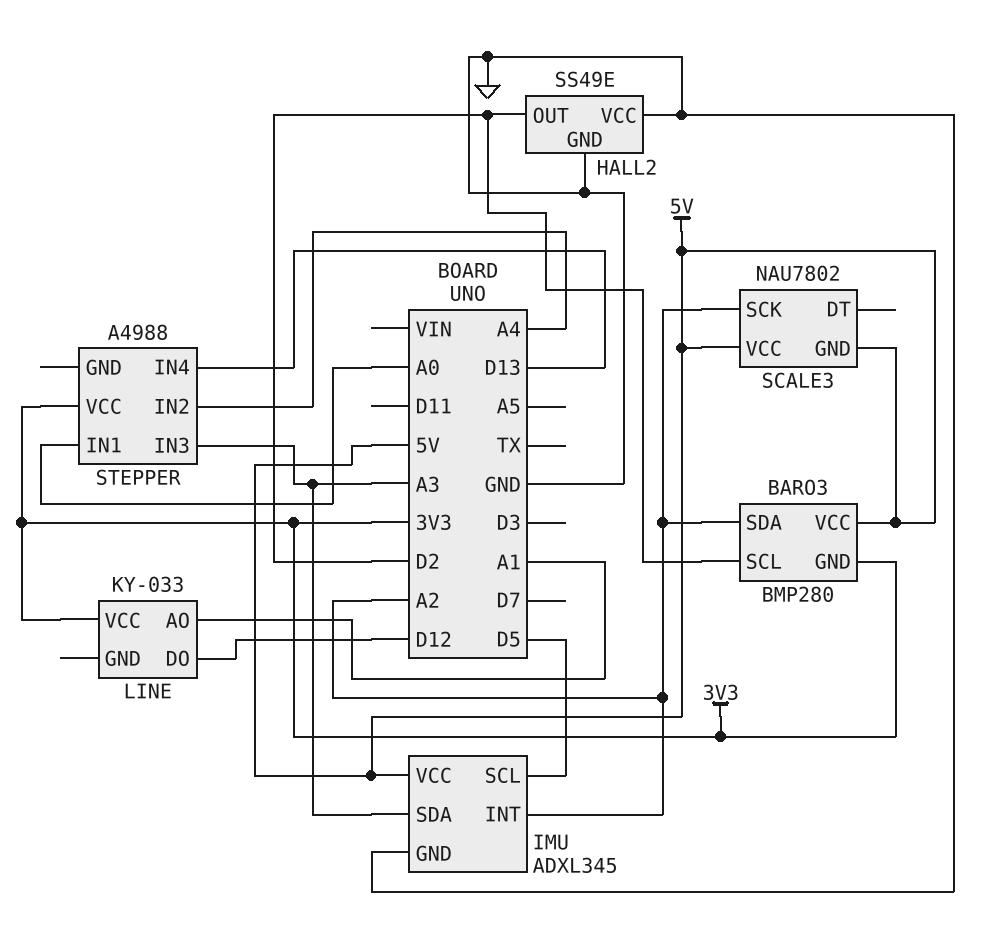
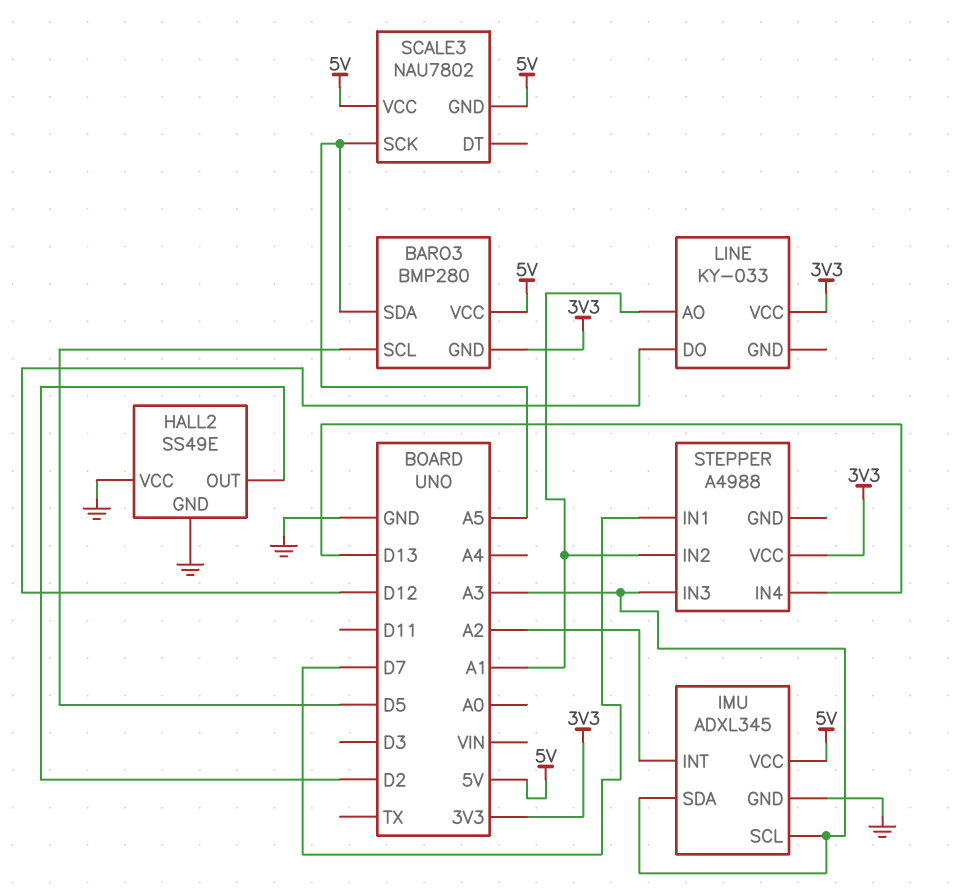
BARO3 pin SCL: D2 -> D5
BARO3 pin SDA: A2 -> A5
IMU pin SCL: D5 -> A3
SCALE3 pin SCK: A2 -> A5
STEPPER pin IN1: A0 -> D7
STEPPER pin IN2: A4 -> A1

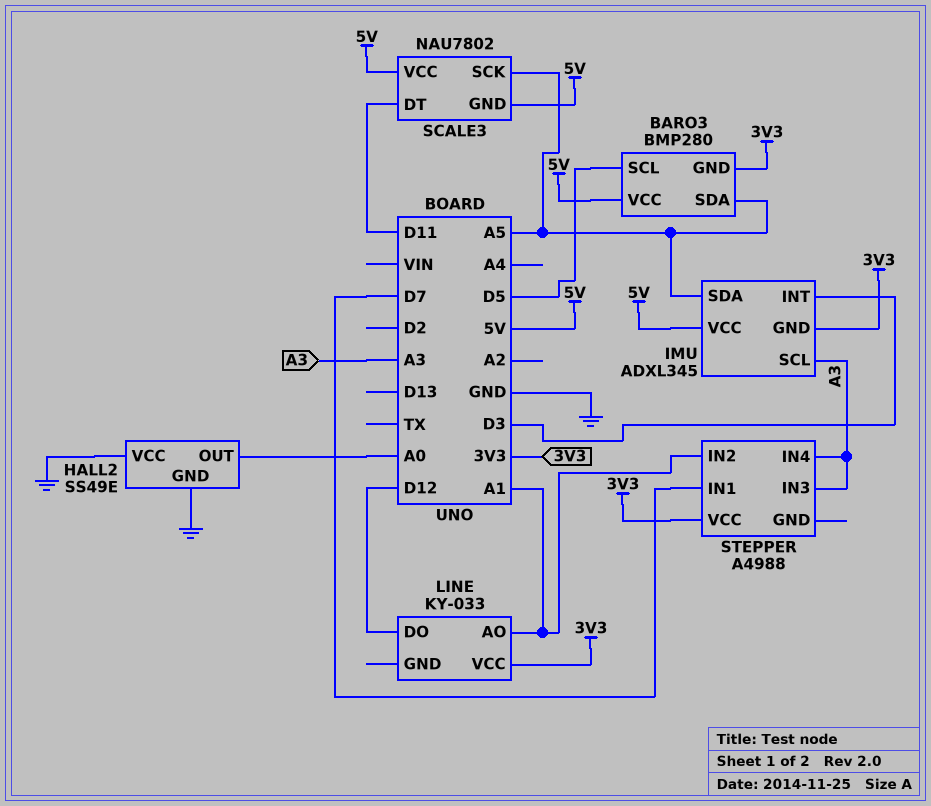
HALL2 pin OUT: D2 -> A0
IMU pin GND: GND -> 3V3
IMU pin INT: A2 -> D3
IMU pin SDA: A3 -> A5
SCALE3 pin DT: none -> D11
STEPPER pin IN4: D13 -> A3

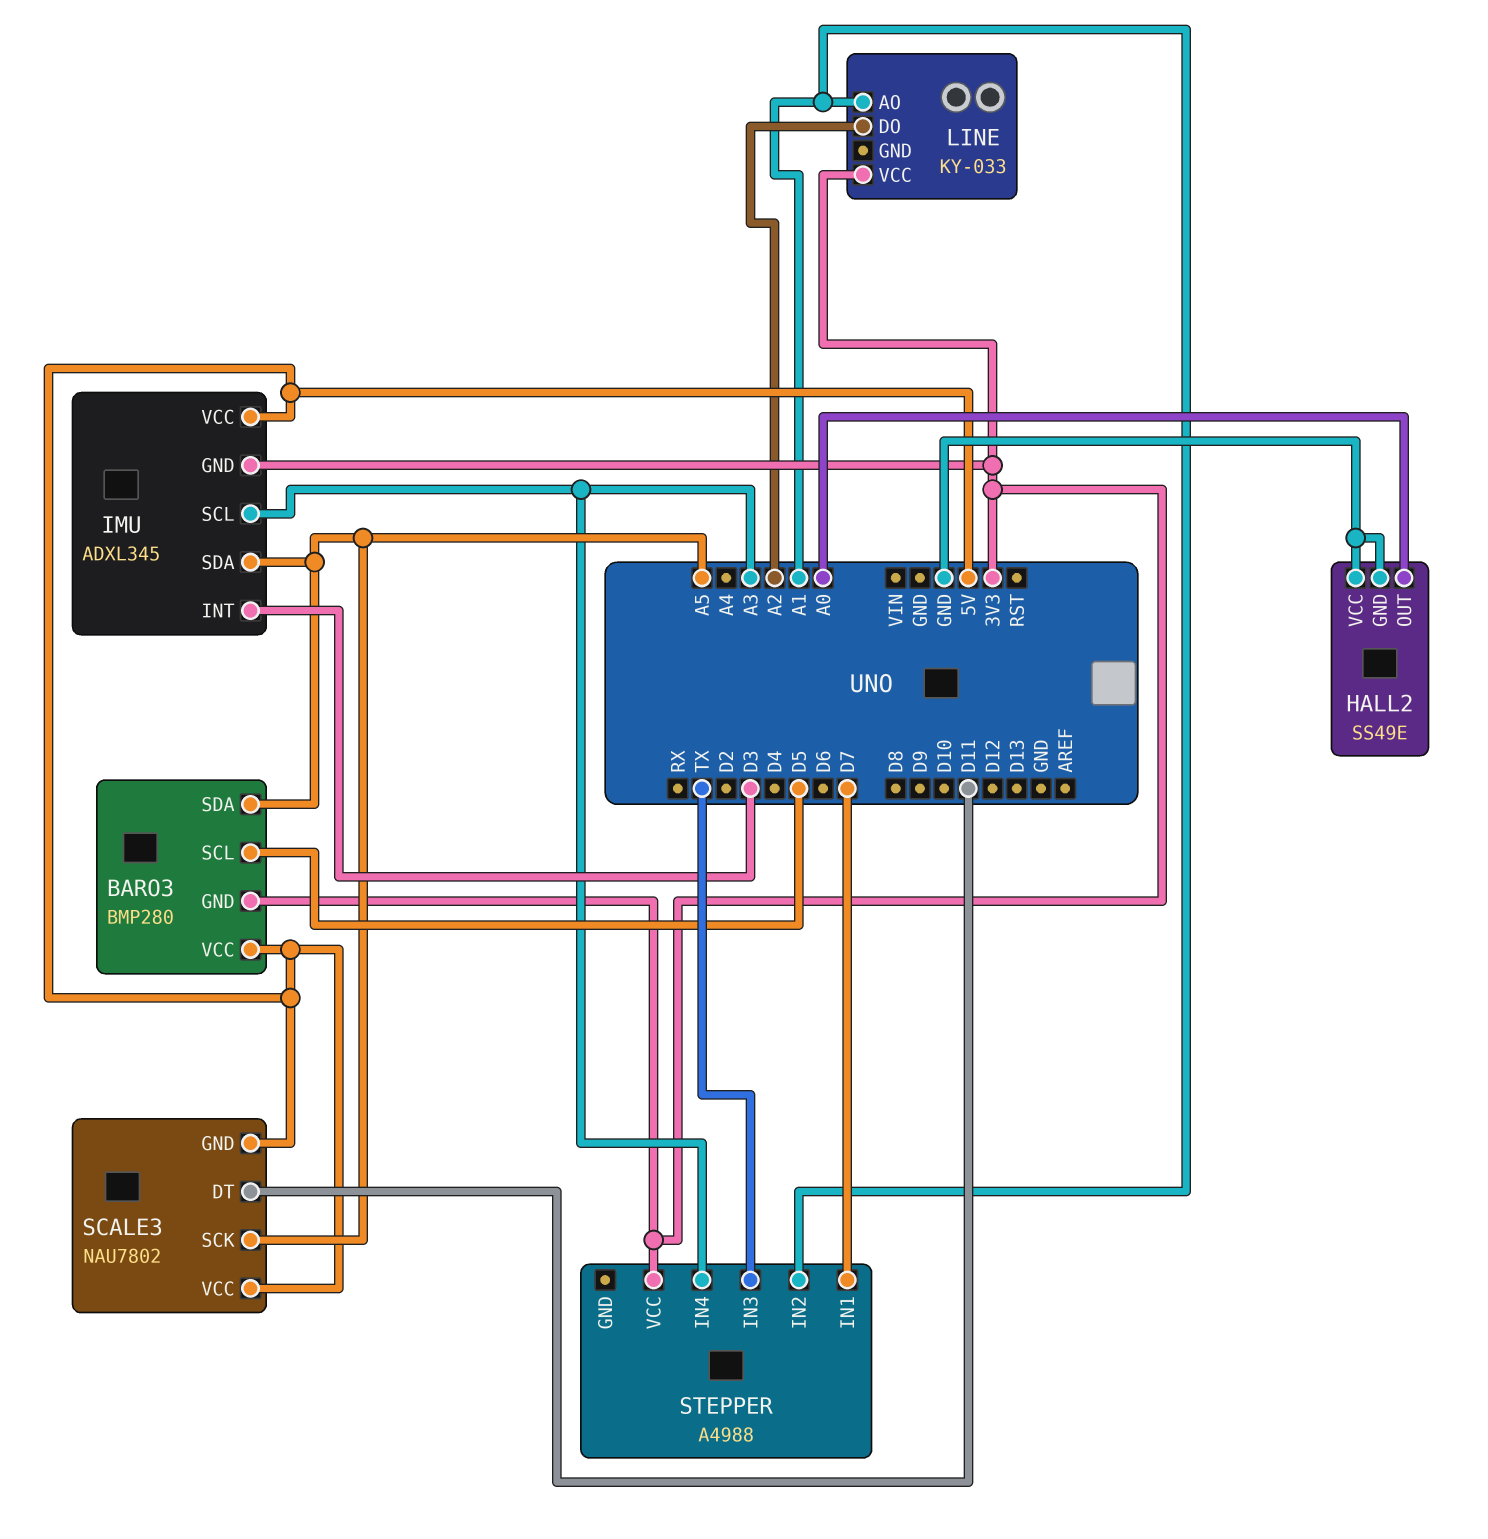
LINE pin DO: D12 -> A2
STEPPER pin IN3: A3 -> TX

